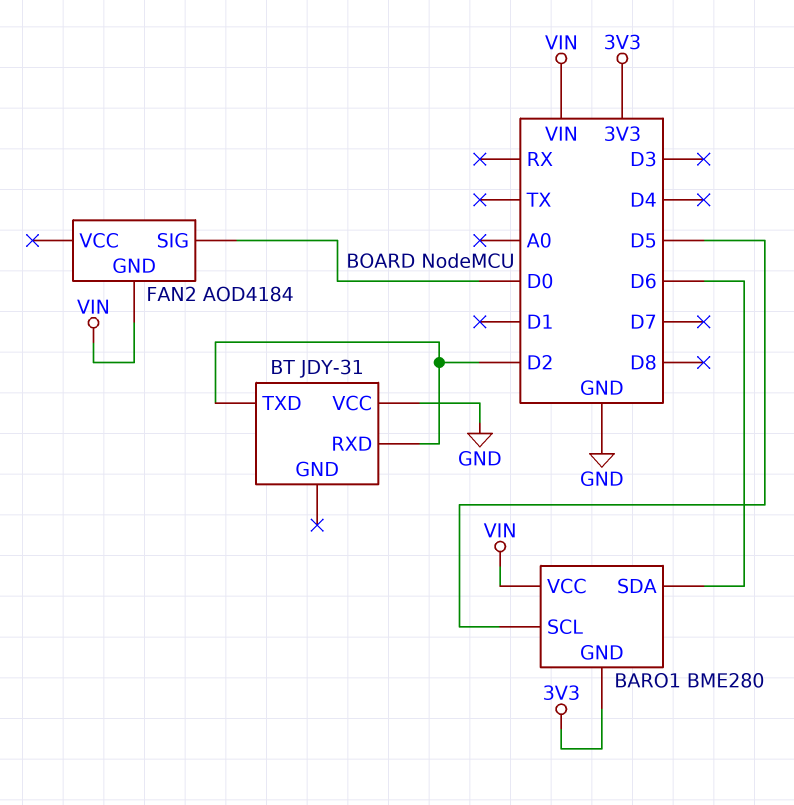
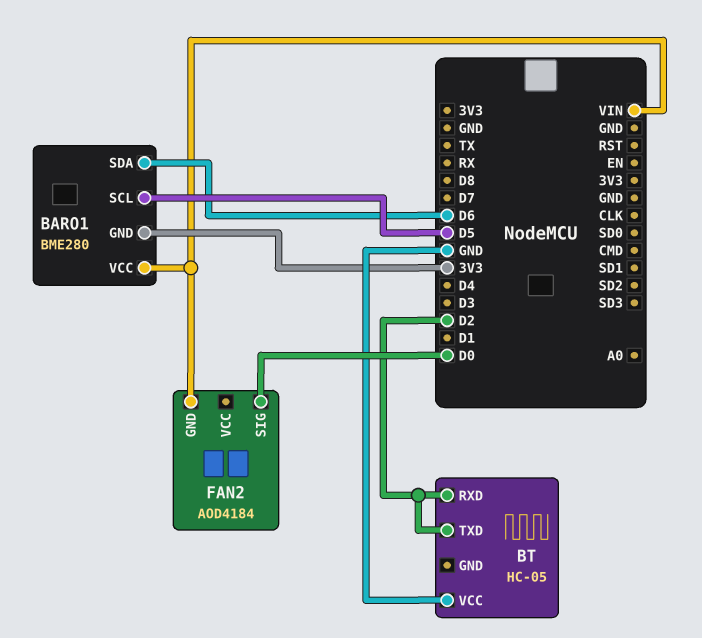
BT: JDY-31 -> HC-05

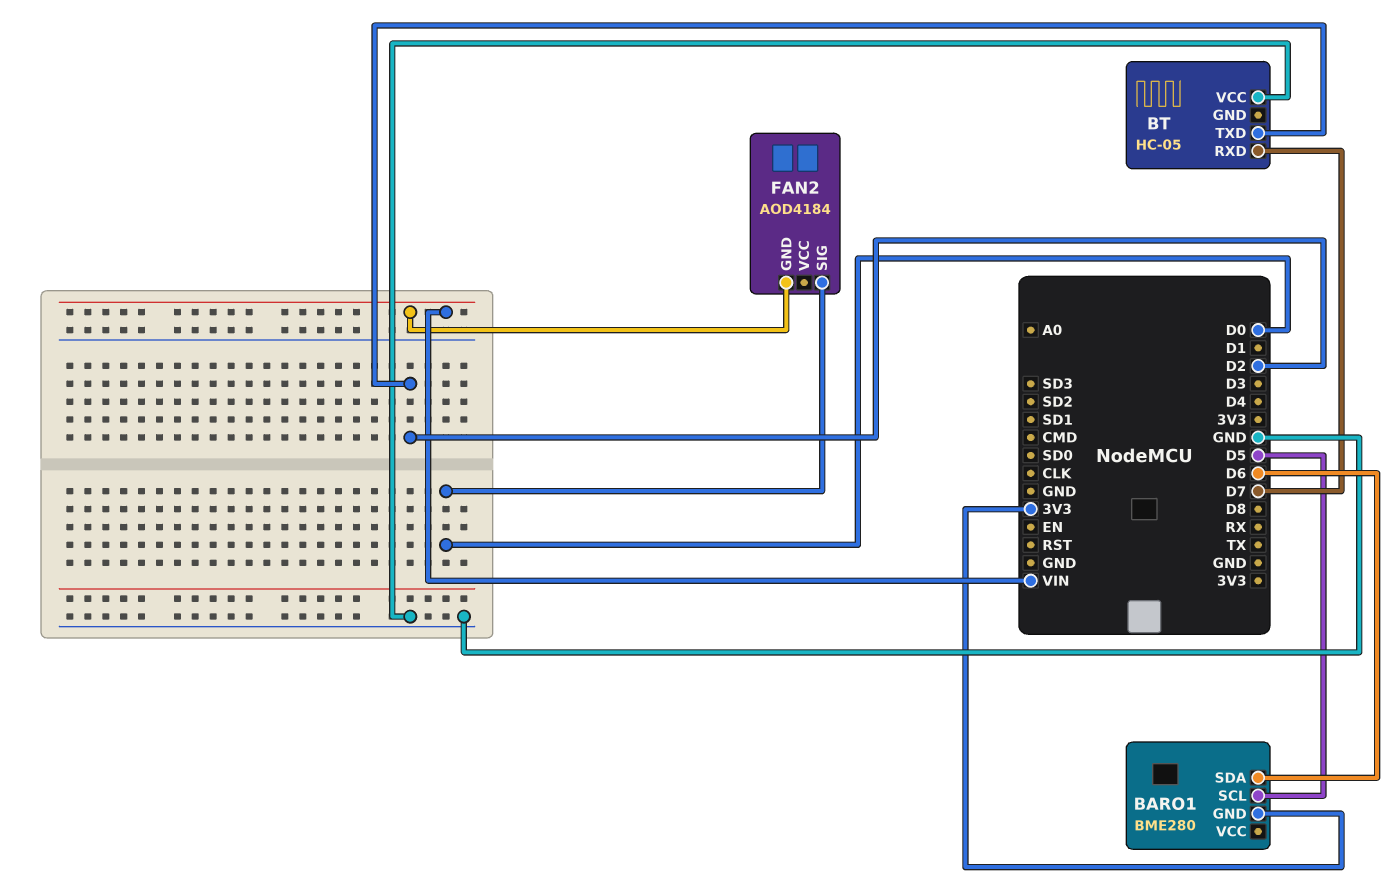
BARO1 pin VCC: VIN -> none
BT pin RXD: D2 -> D7

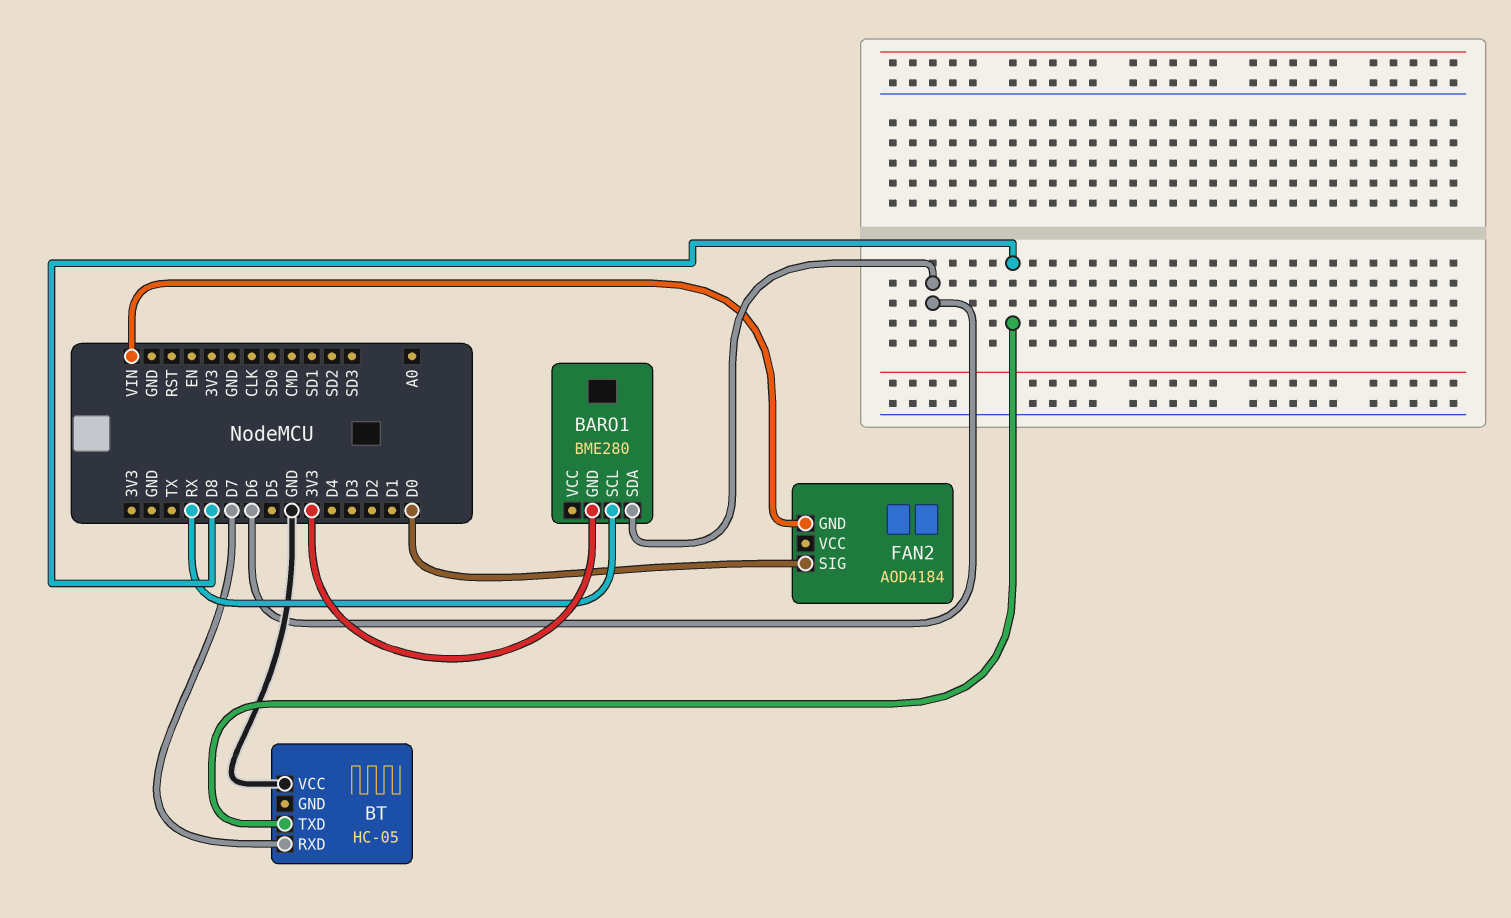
BARO1 pin SCL: D5 -> RX
BT pin TXD: D2 -> D8

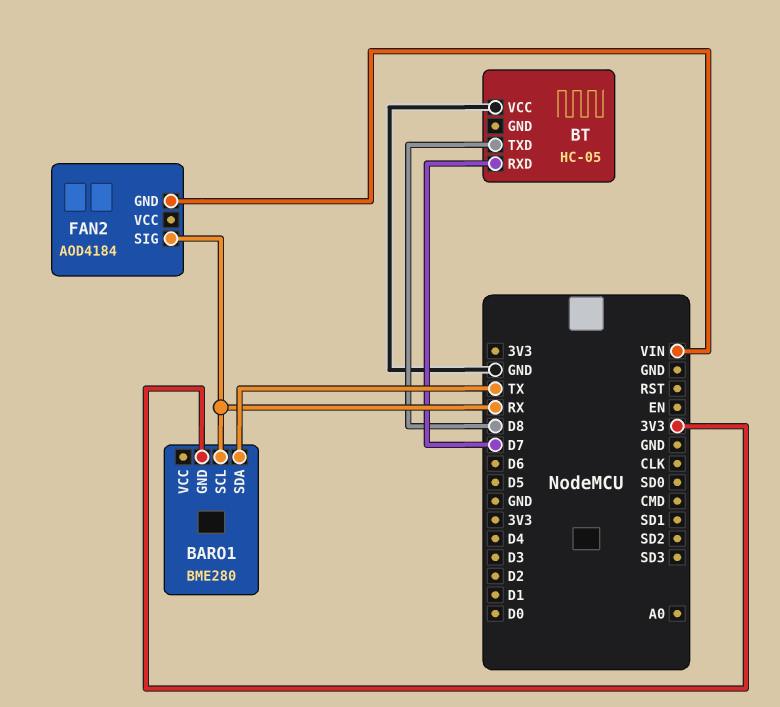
BARO1 pin SDA: D6 -> TX
FAN2 pin SIG: D0 -> RX

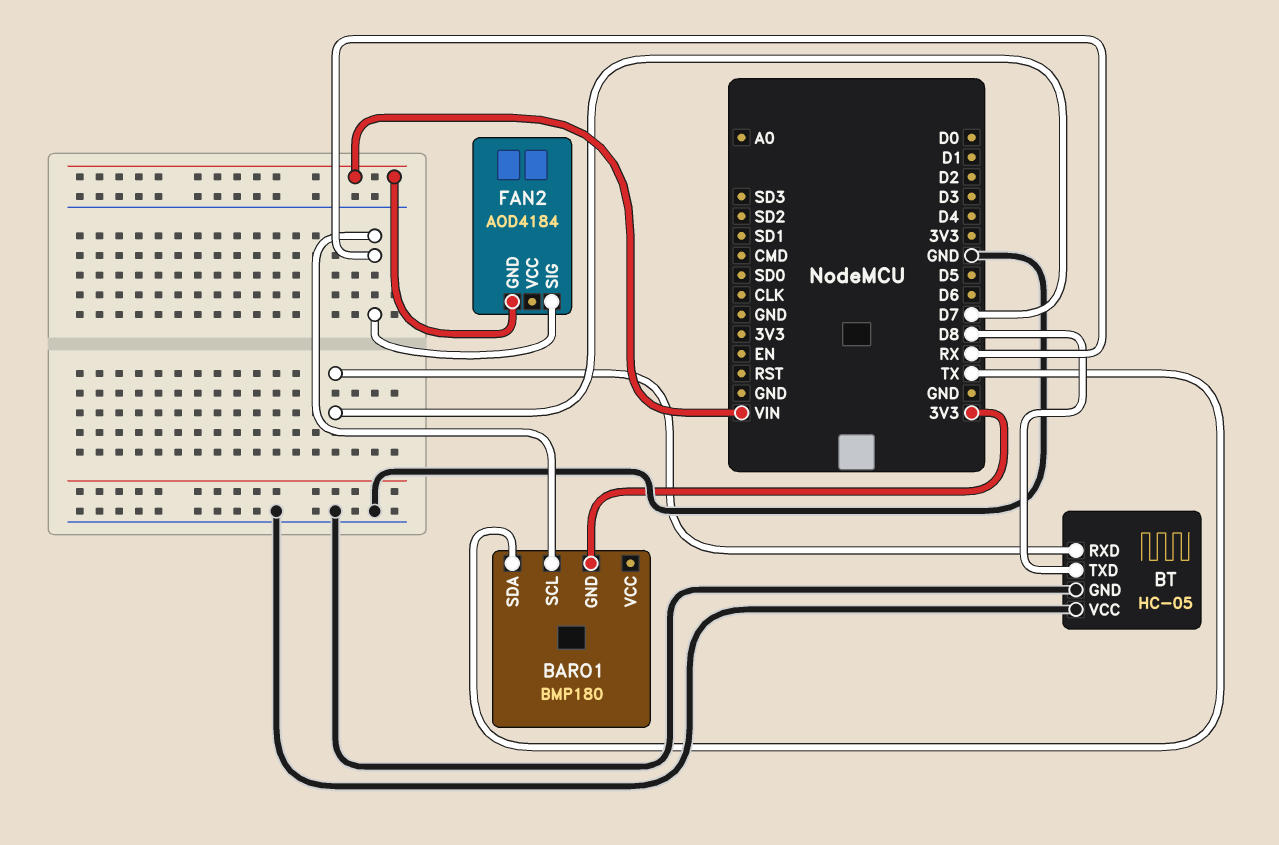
BARO1: BME280 -> BMP180
BT pin GND: none -> GND

